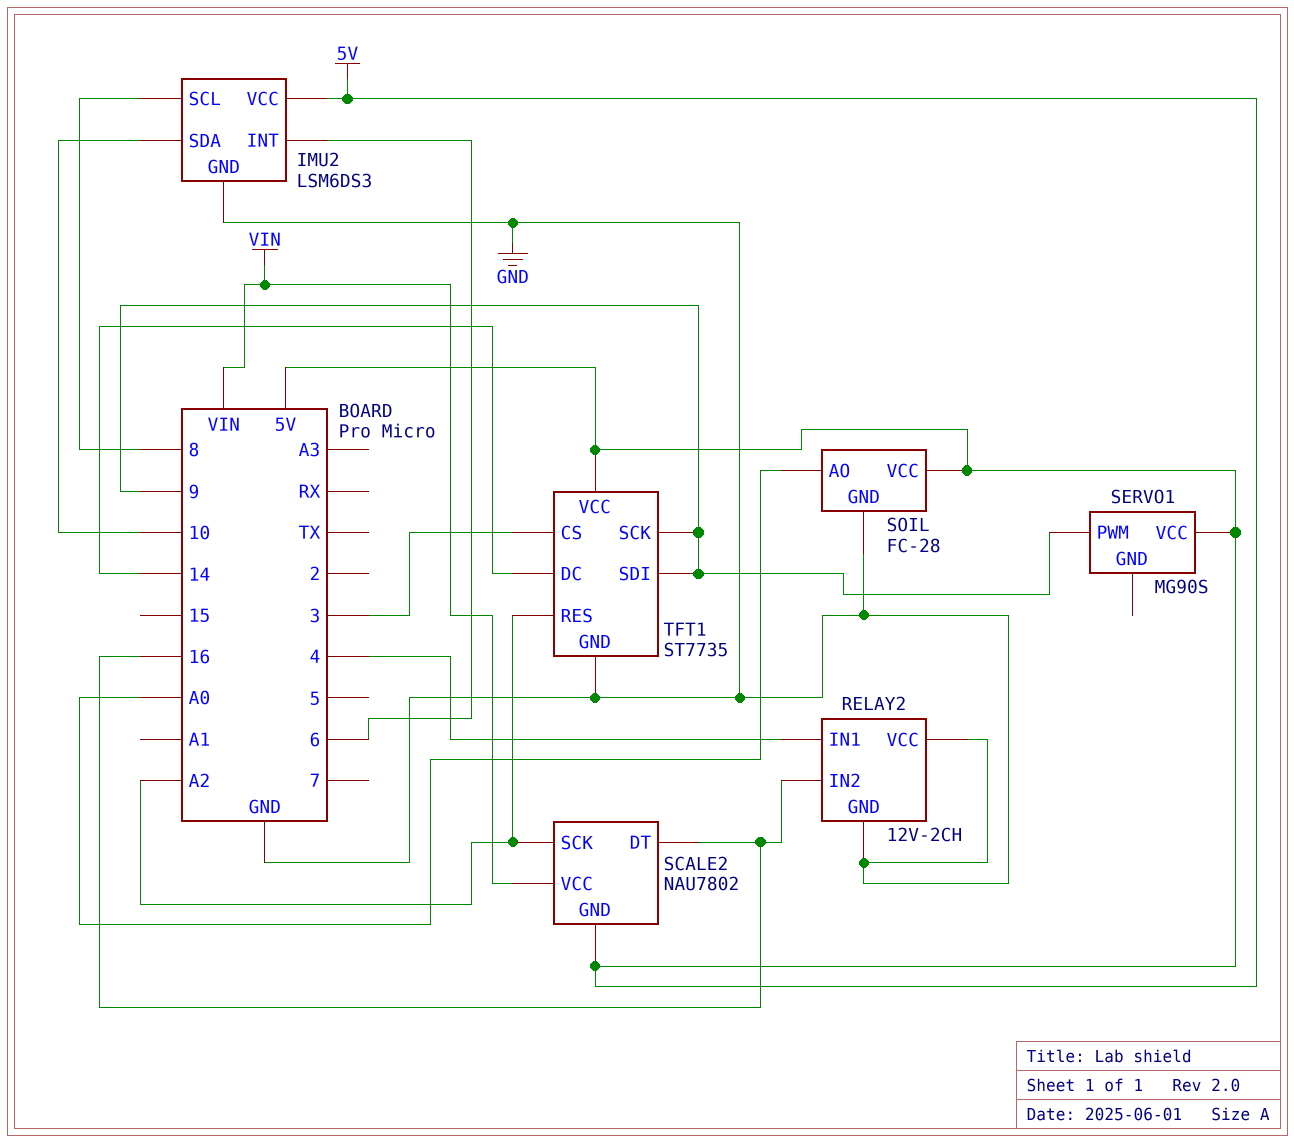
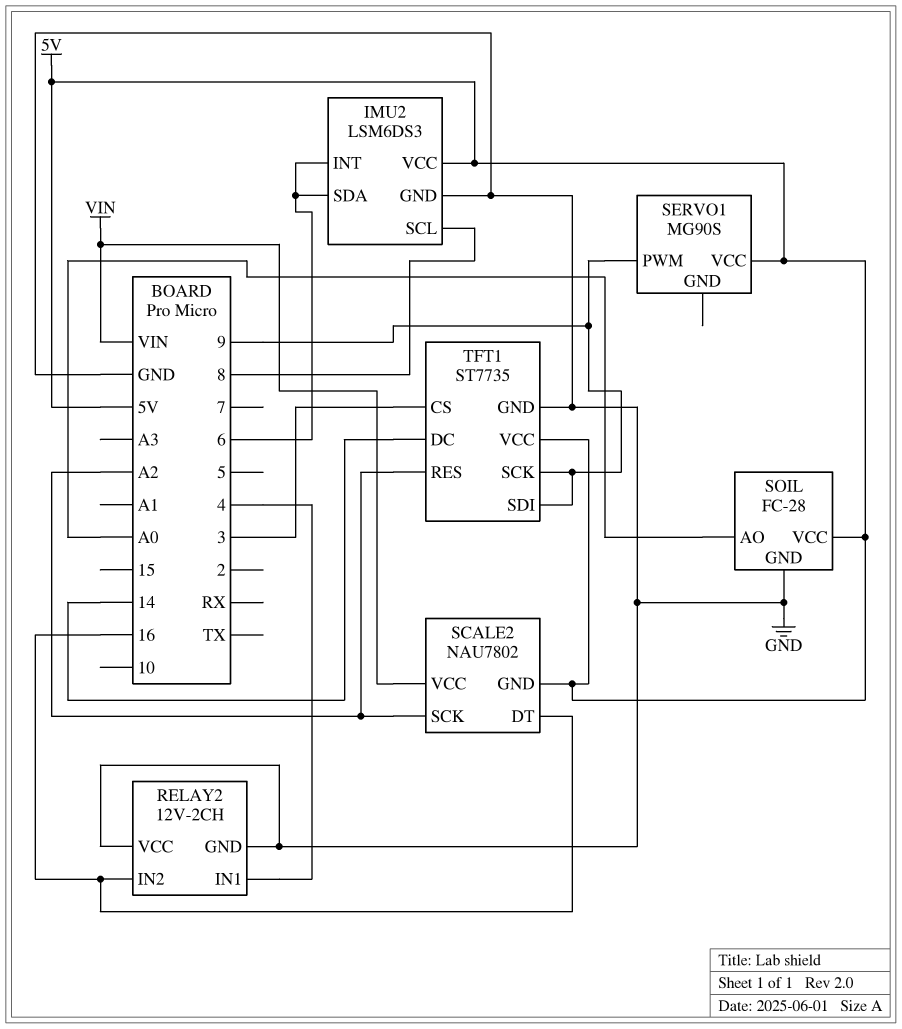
IMU2 pin SDA: 10 -> 6

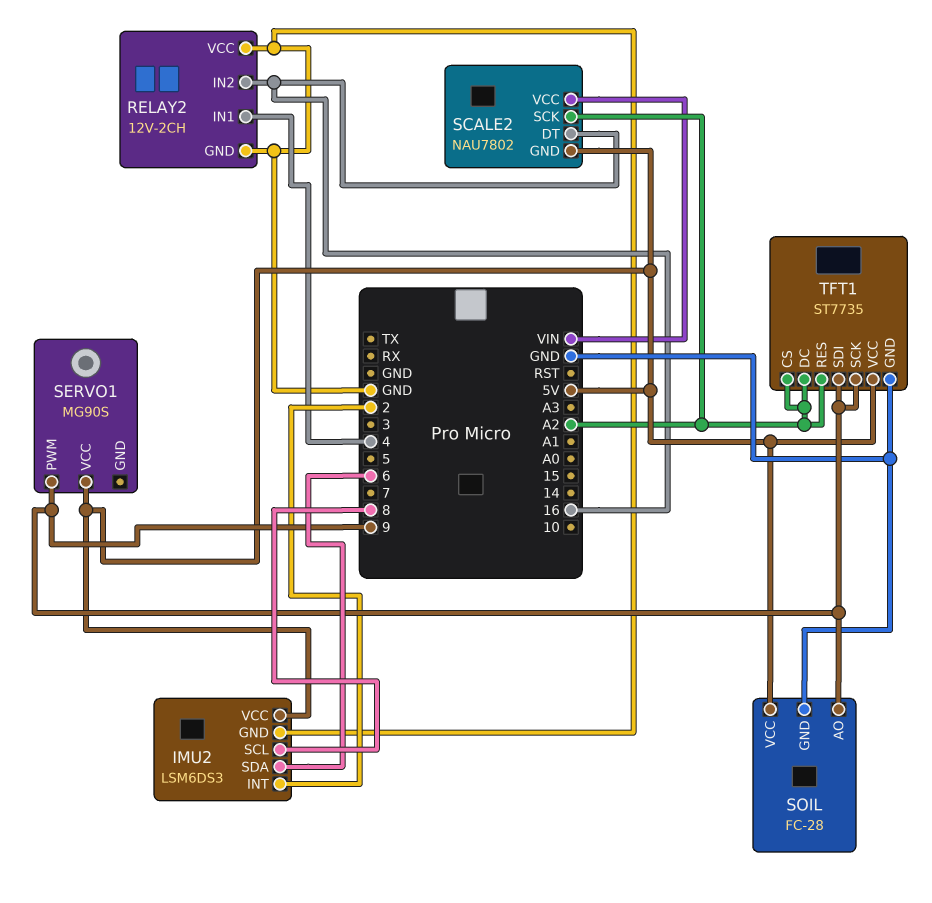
IMU2 pin INT: 6 -> 2
SOIL pin AO: A0 -> 9
TFT1 pin CS: 3 -> A2
TFT1 pin DC: 14 -> A2

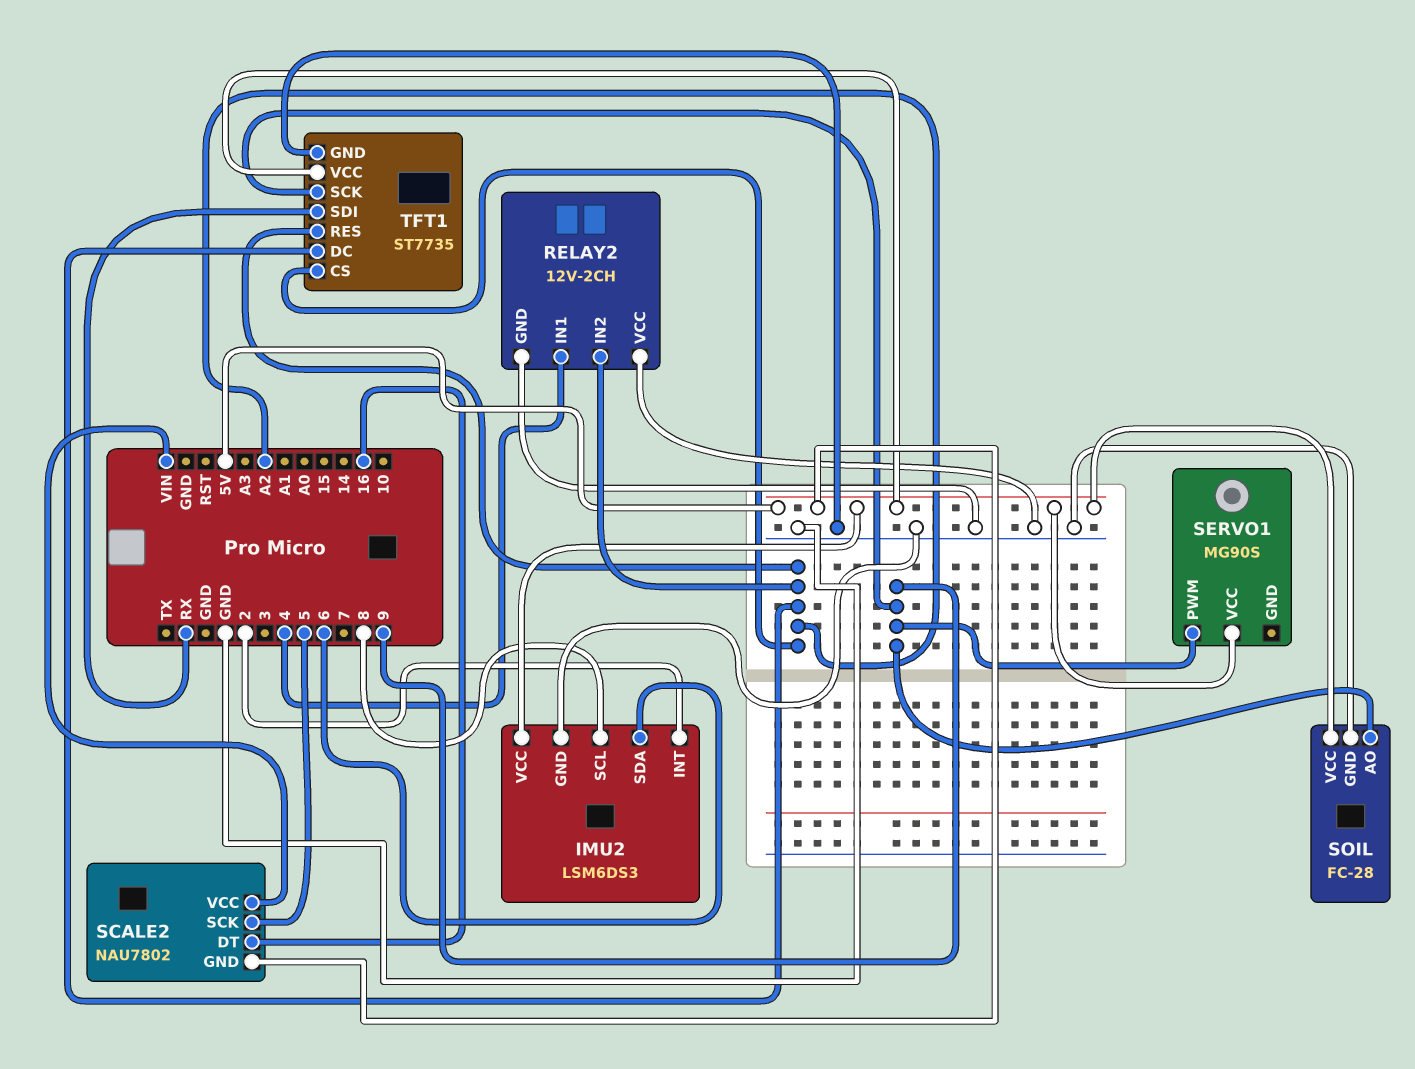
RELAY2 pin IN2: 16 -> A2
SCALE2 pin SCK: A2 -> 5
TFT1 pin SDI: 9 -> RX

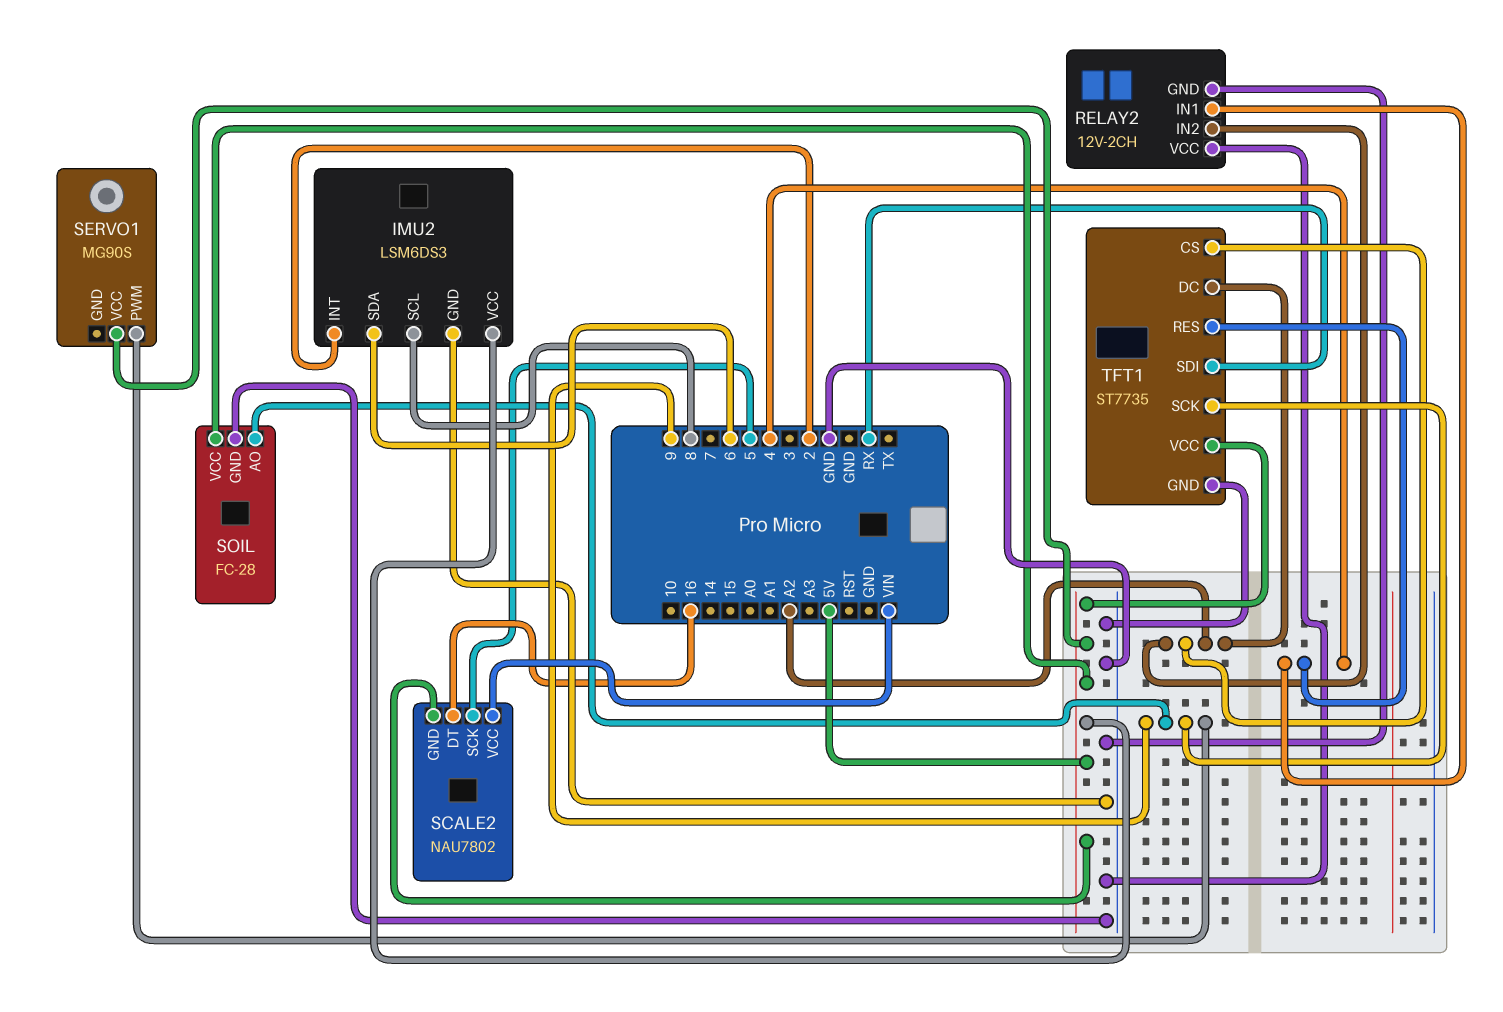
TFT1 pin RES: A2 -> 4

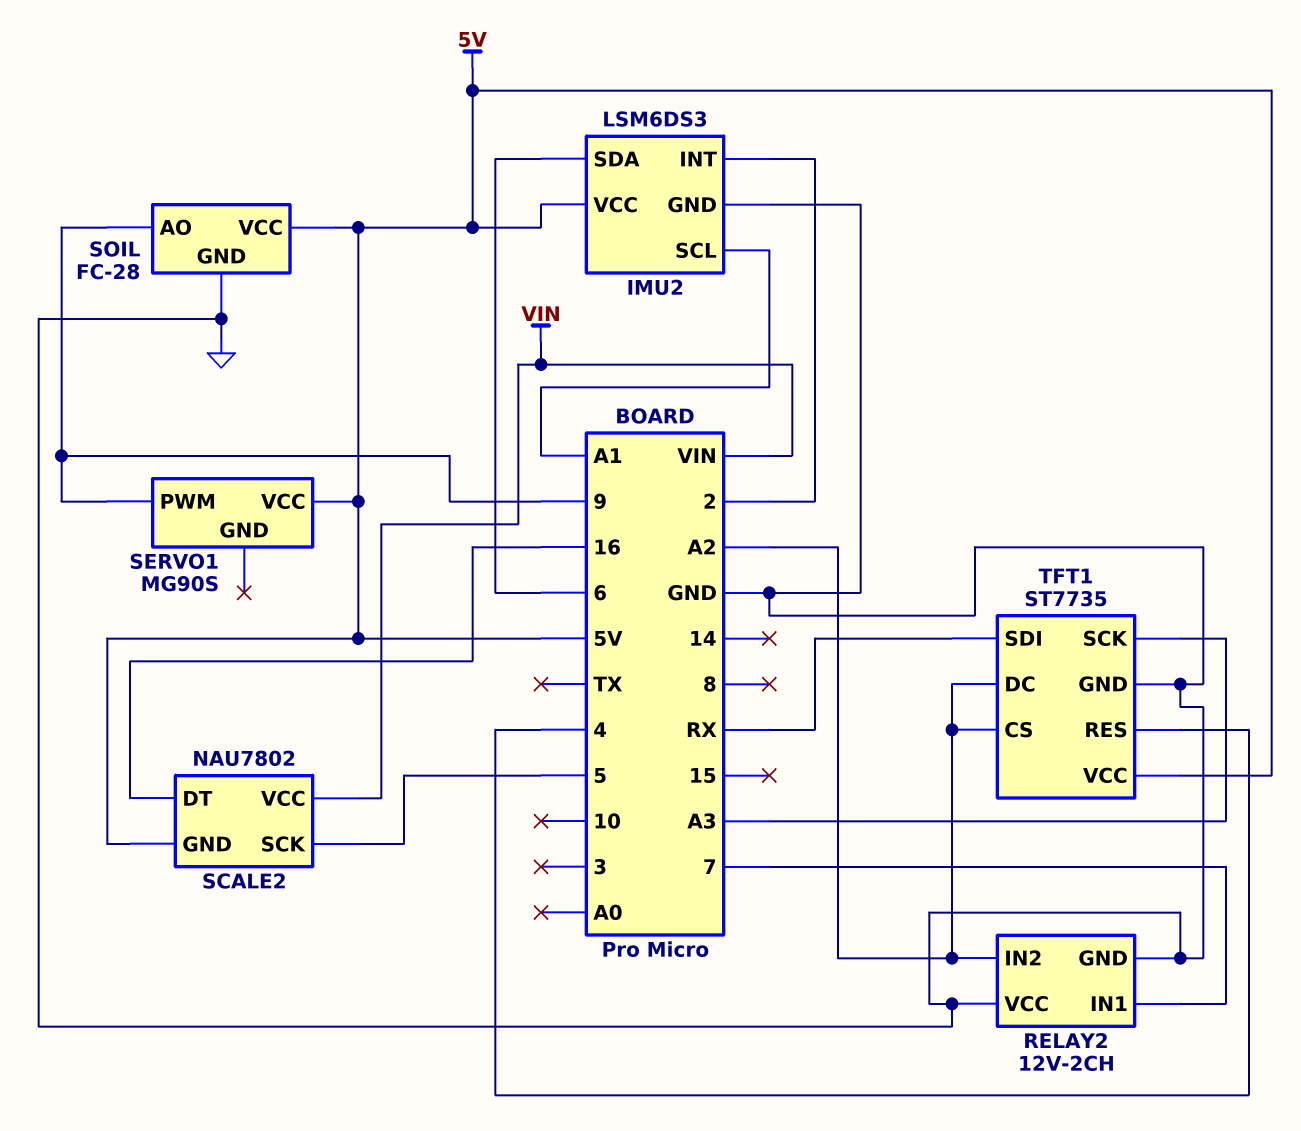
IMU2 pin SCL: 8 -> A1
RELAY2 pin IN1: 4 -> 7
TFT1 pin SCK: 9 -> A3

